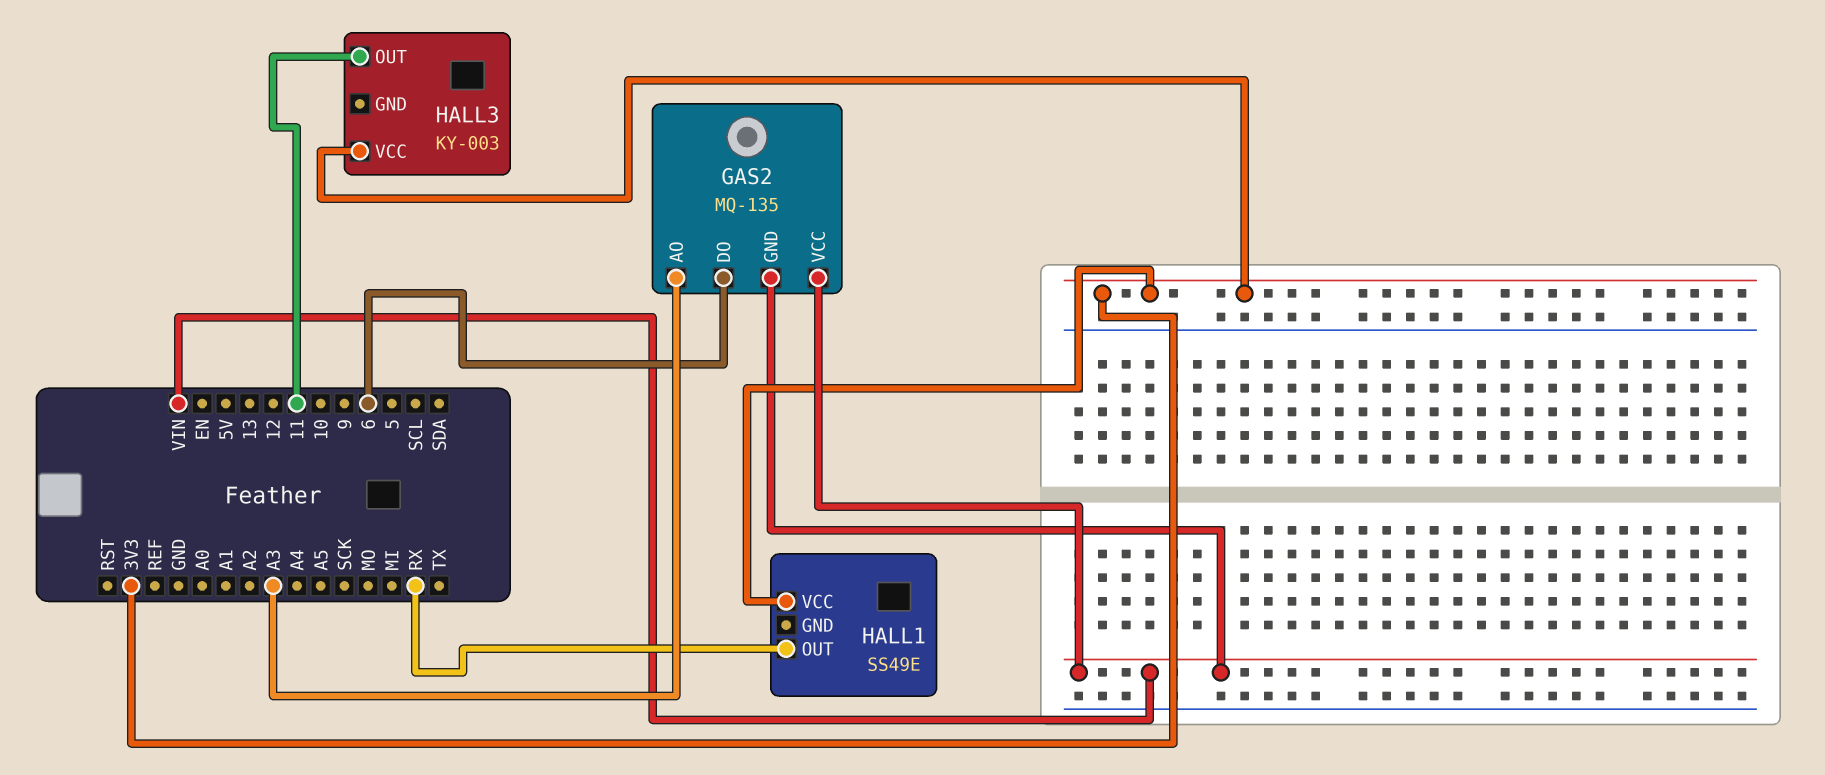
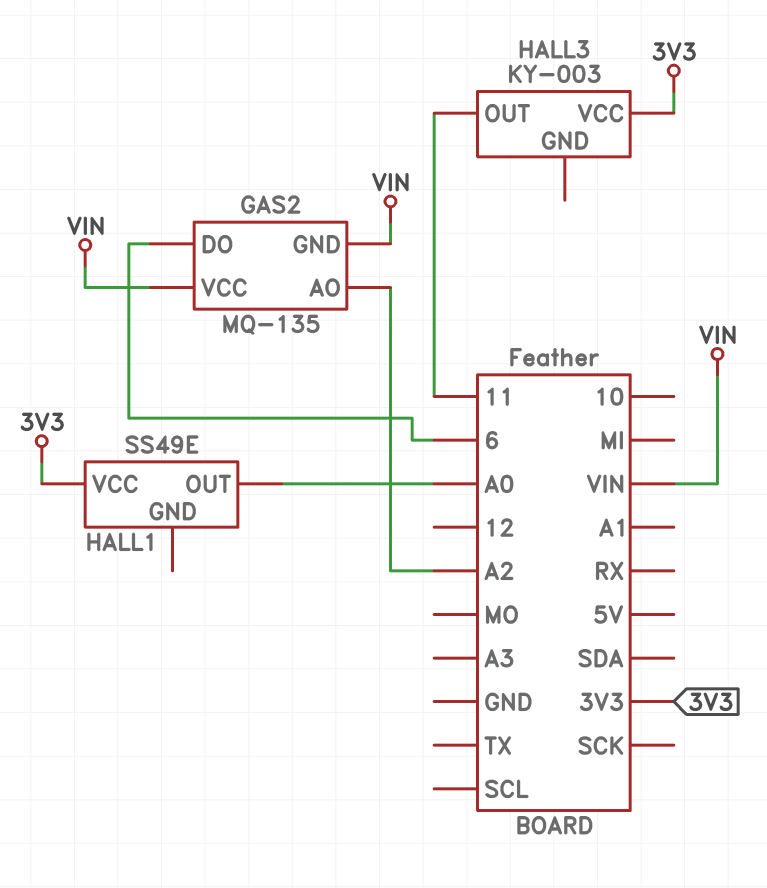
GAS2 pin AO: A3 -> A2
HALL1 pin OUT: RX -> A0

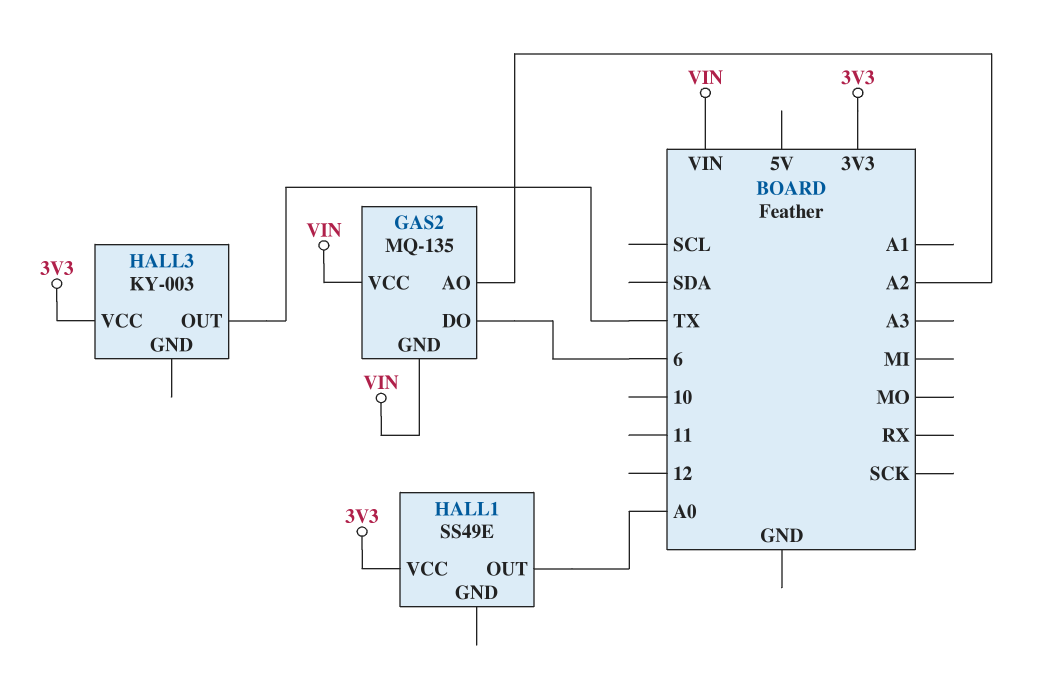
HALL3 pin OUT: 11 -> TX

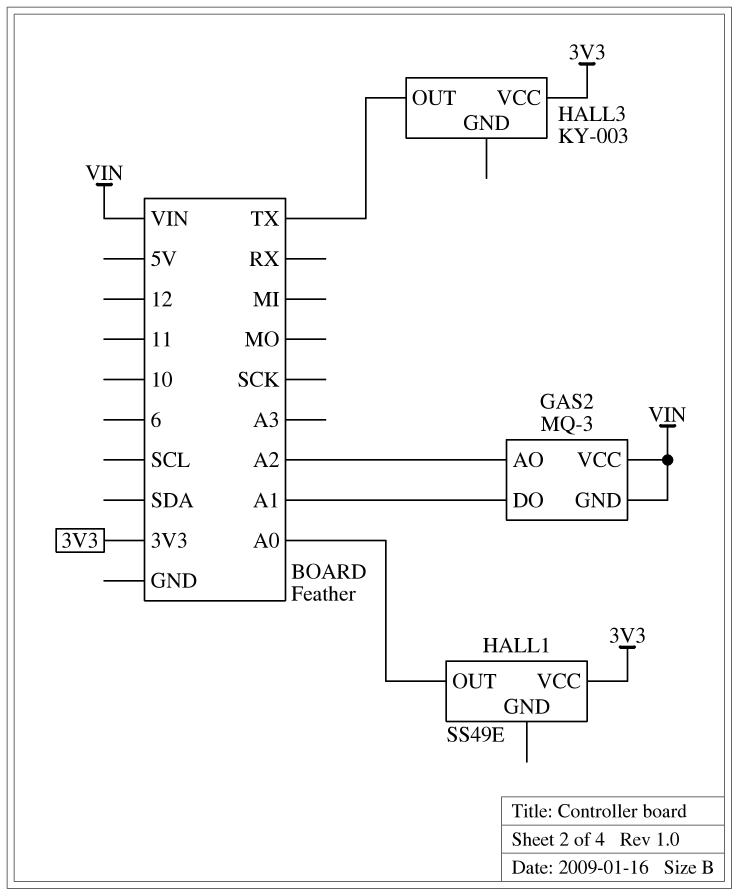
GAS2: MQ-135 -> MQ-3
GAS2 pin DO: 6 -> A1

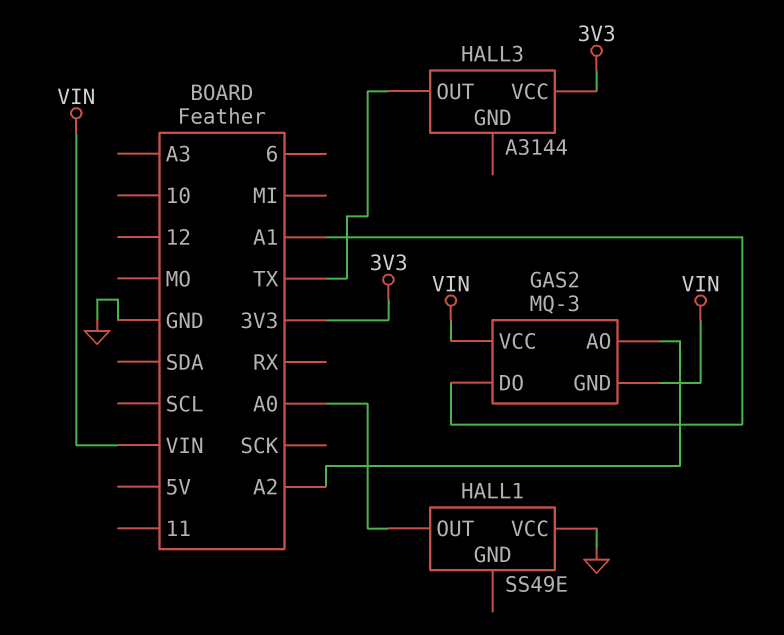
HALL1 pin VCC: 3V3 -> GND
HALL3: KY-003 -> A3144

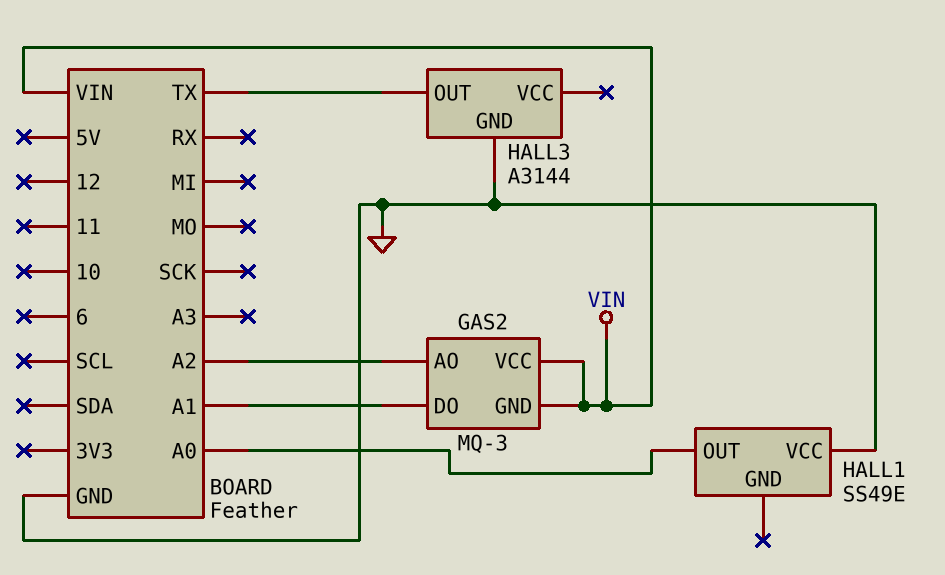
HALL3 pin GND: none -> GND
HALL3 pin VCC: 3V3 -> none

